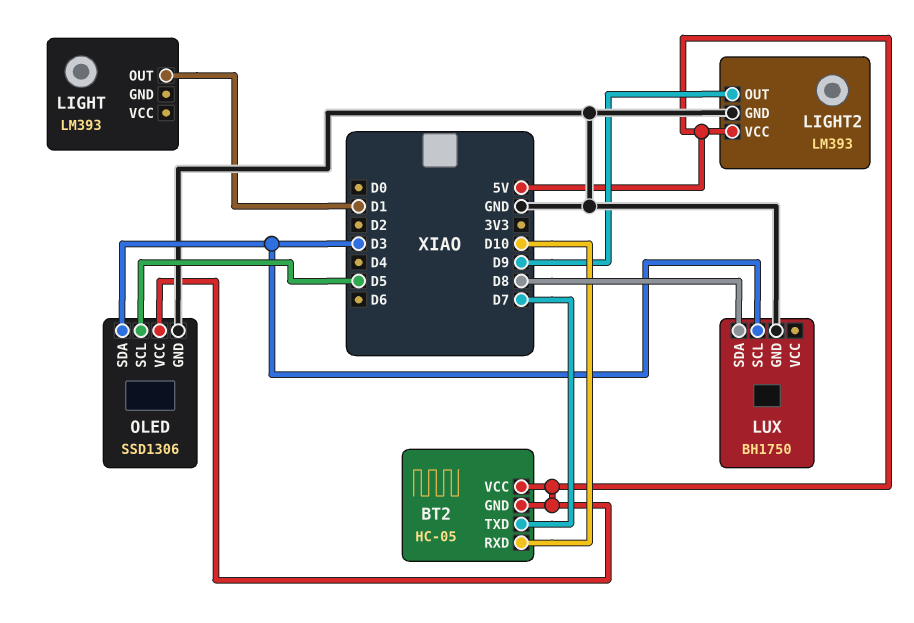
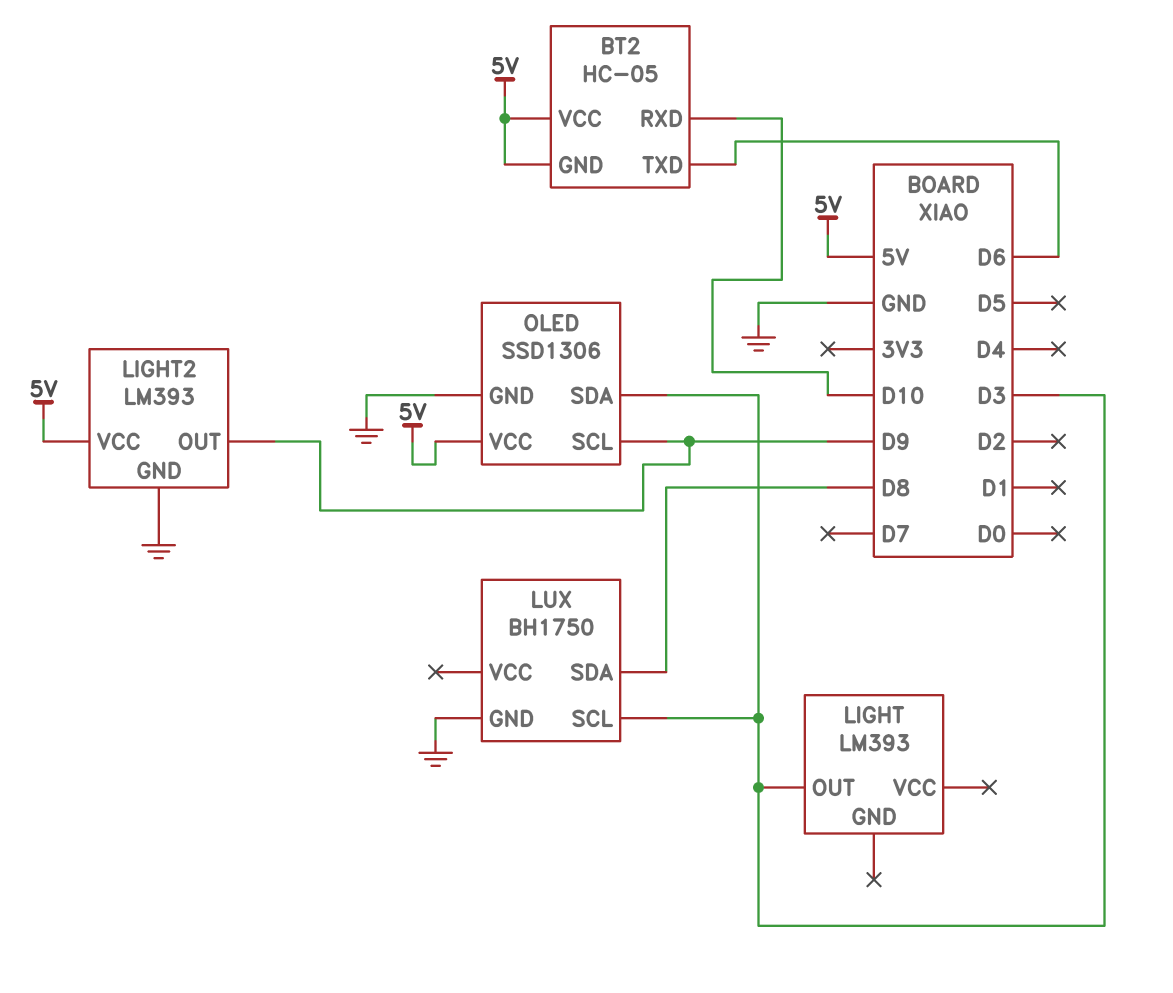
BT2 pin TXD: D7 -> D6
LIGHT pin OUT: D1 -> D3
OLED pin SCL: D5 -> D9

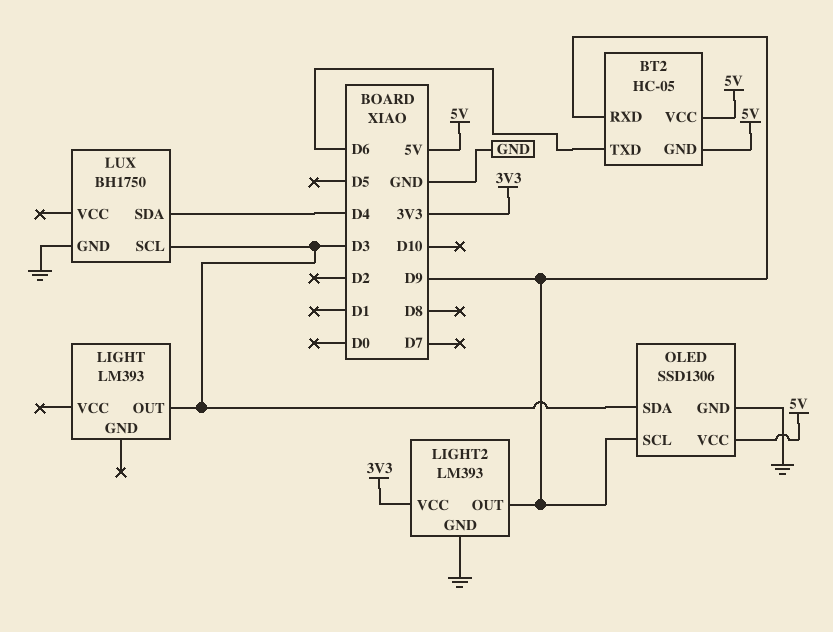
BT2 pin RXD: D10 -> D9
LIGHT2 pin VCC: 5V -> 3V3
LUX pin SDA: D8 -> D4

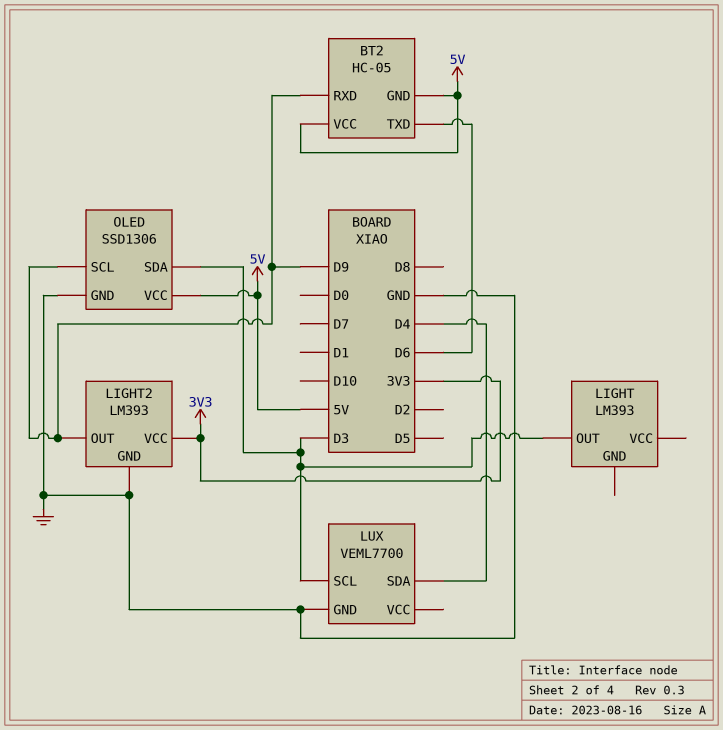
LUX: BH1750 -> VEML7700

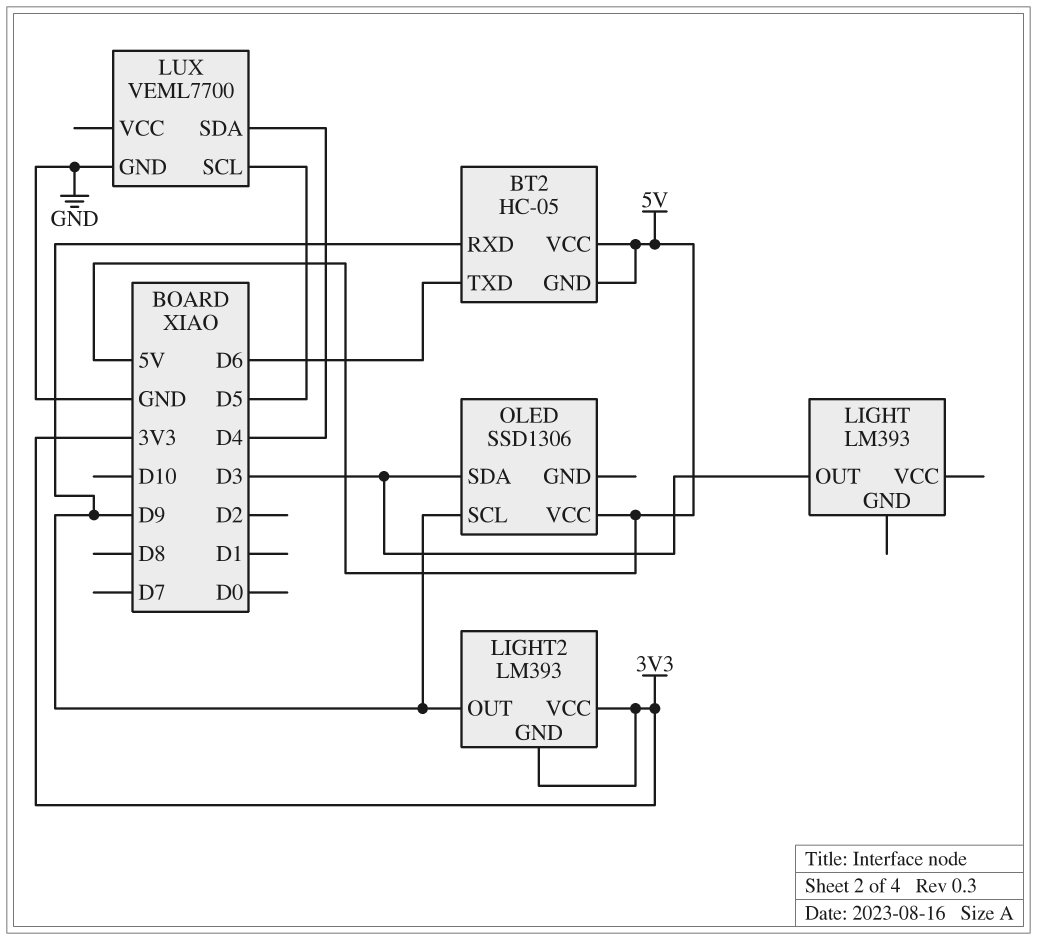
LIGHT2 pin GND: GND -> 3V3
LUX pin SCL: D3 -> D5
OLED pin GND: GND -> none

